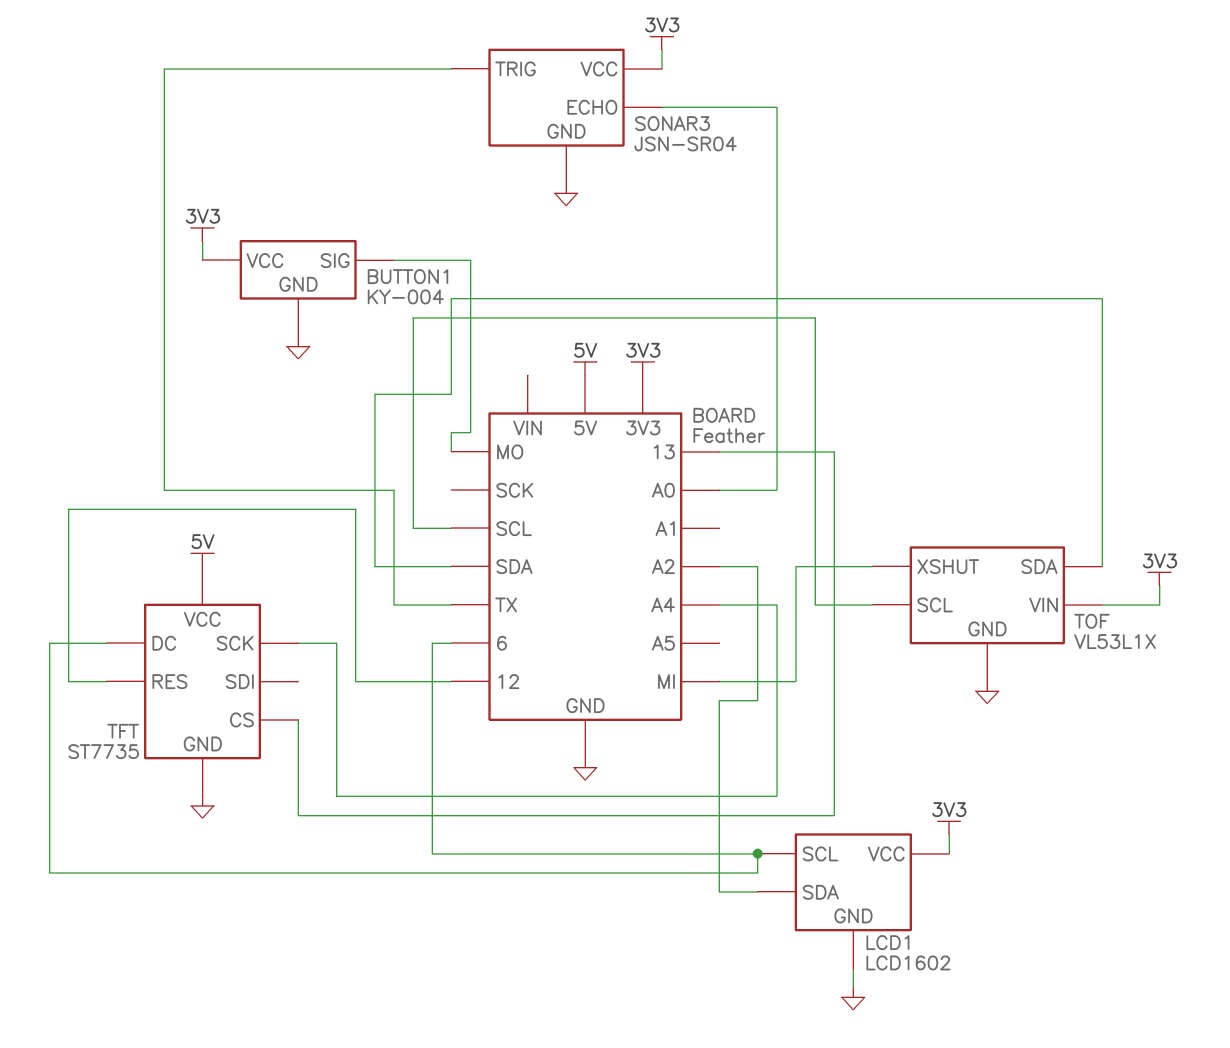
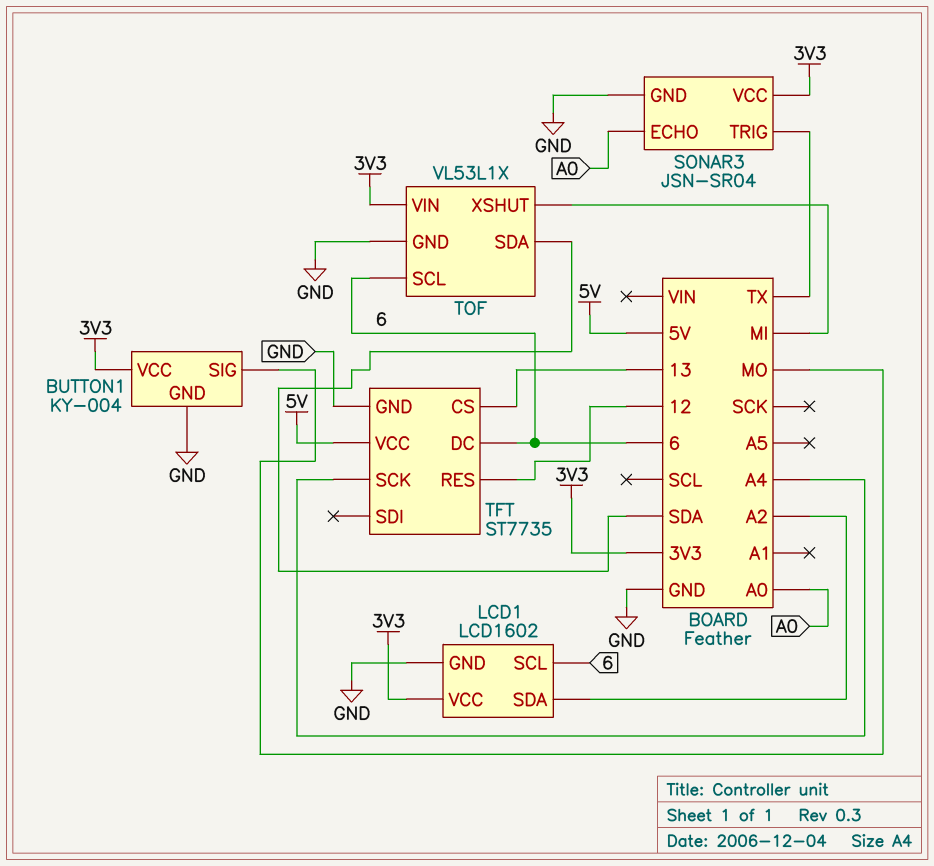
TOF pin SCL: SCL -> 6

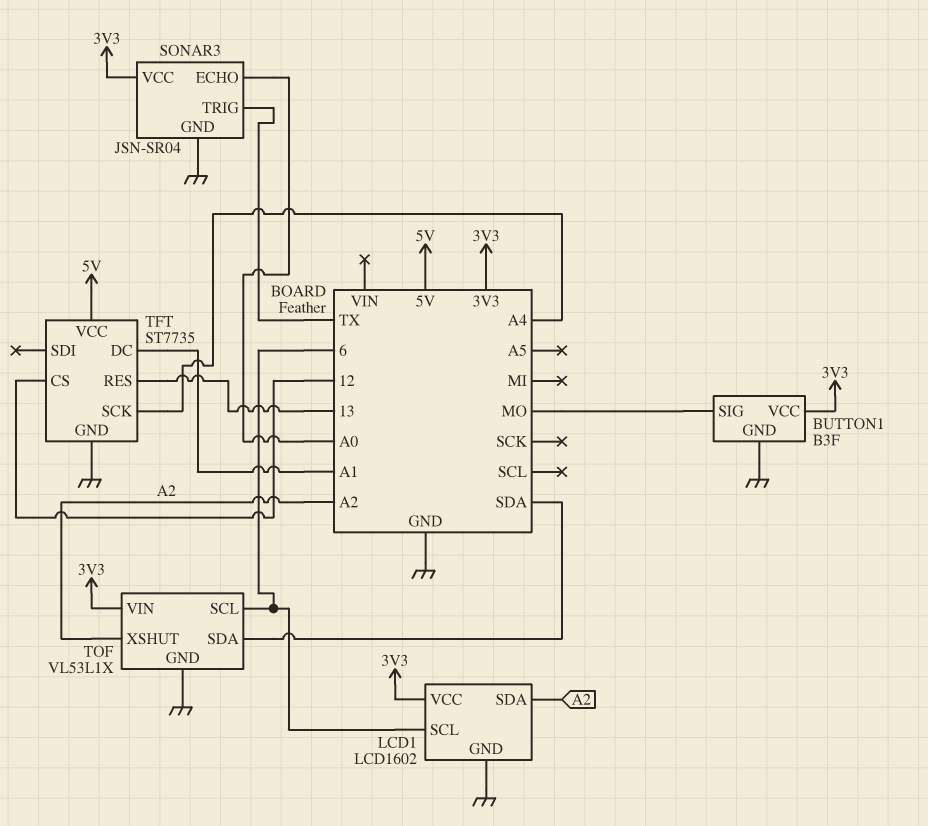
BUTTON1: KY-004 -> B3F
TFT pin CS: 13 -> 12
TFT pin DC: 6 -> A1
TFT pin RES: 12 -> 13
TOF pin XSHUT: MI -> A2

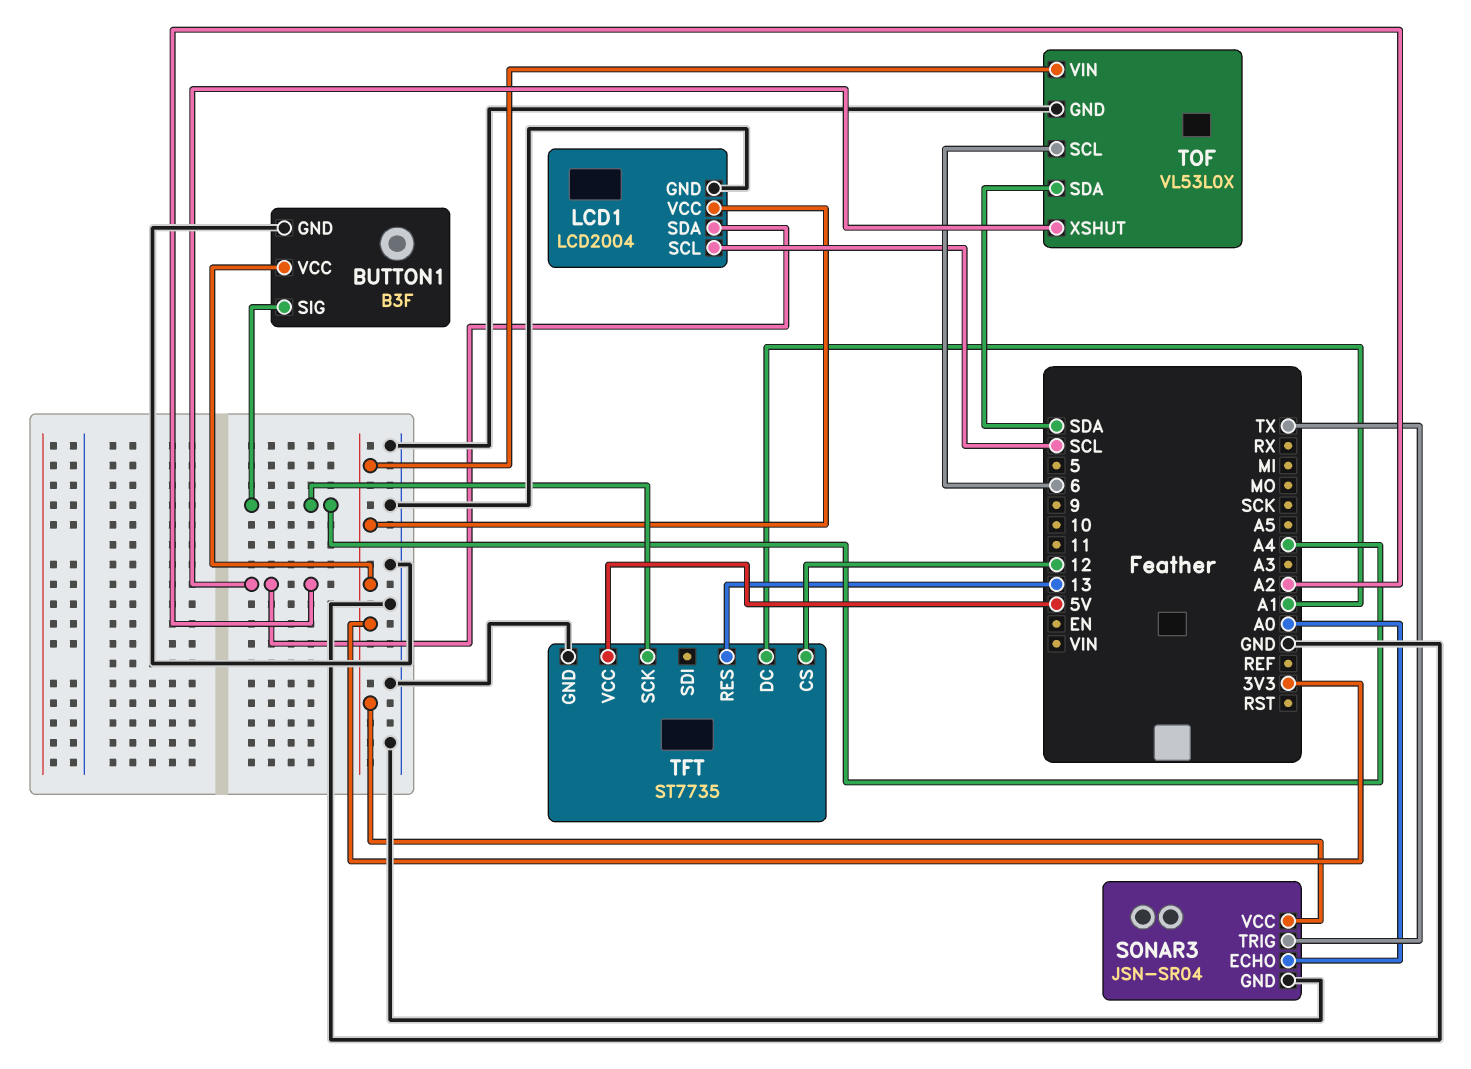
BUTTON1 pin SIG: MO -> A4
LCD1: LCD1602 -> LCD2004
LCD1 pin SCL: 6 -> SCL
TOF: VL53L1X -> VL53L0X

